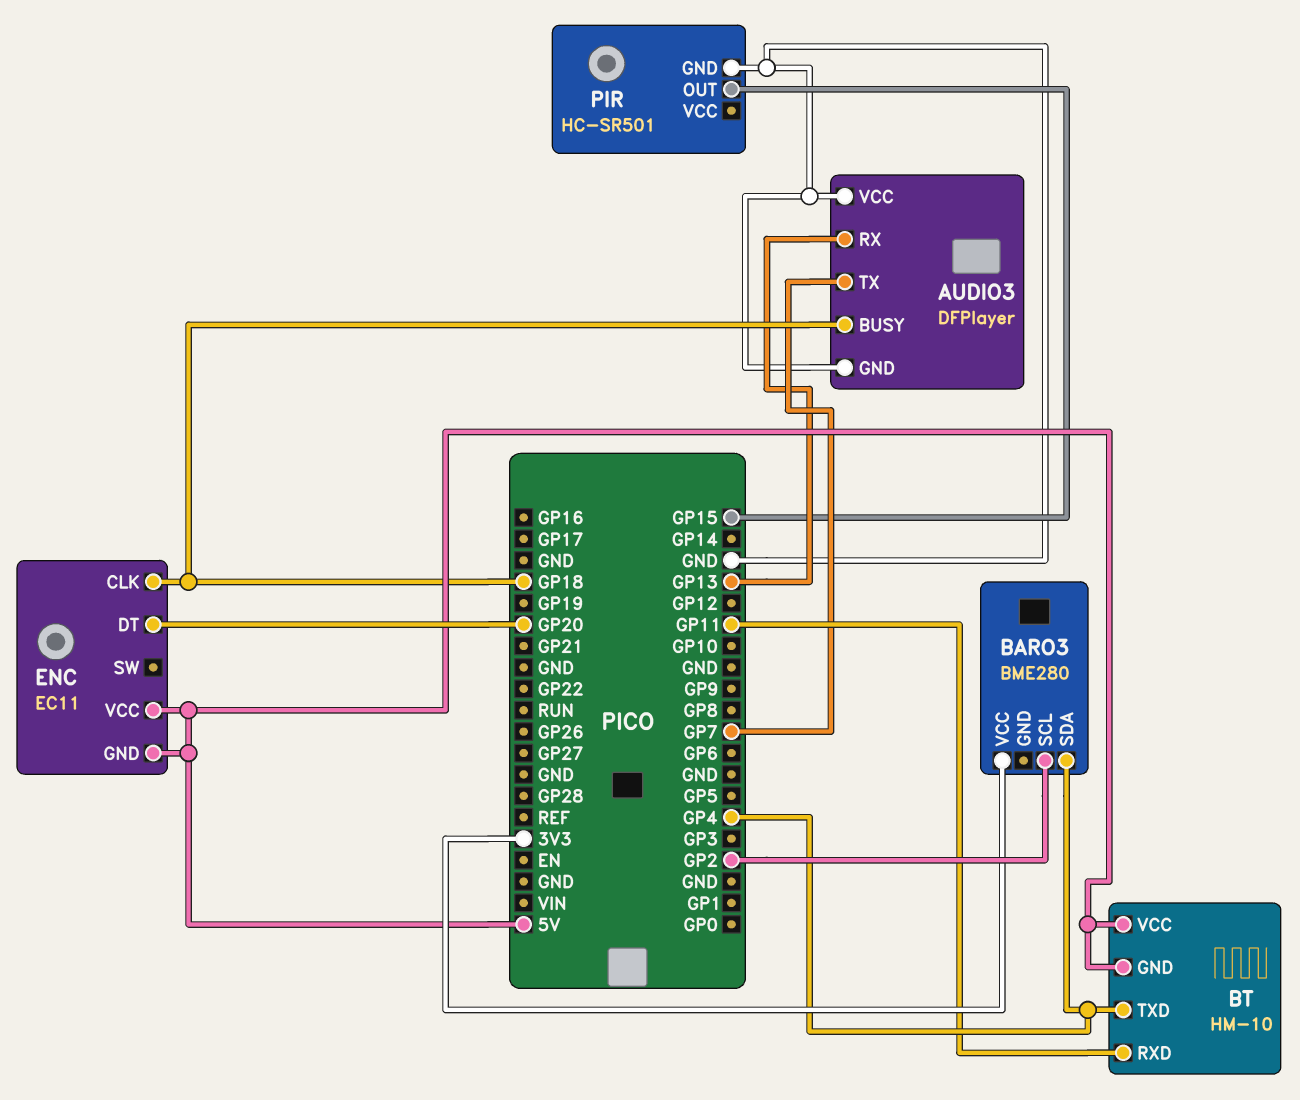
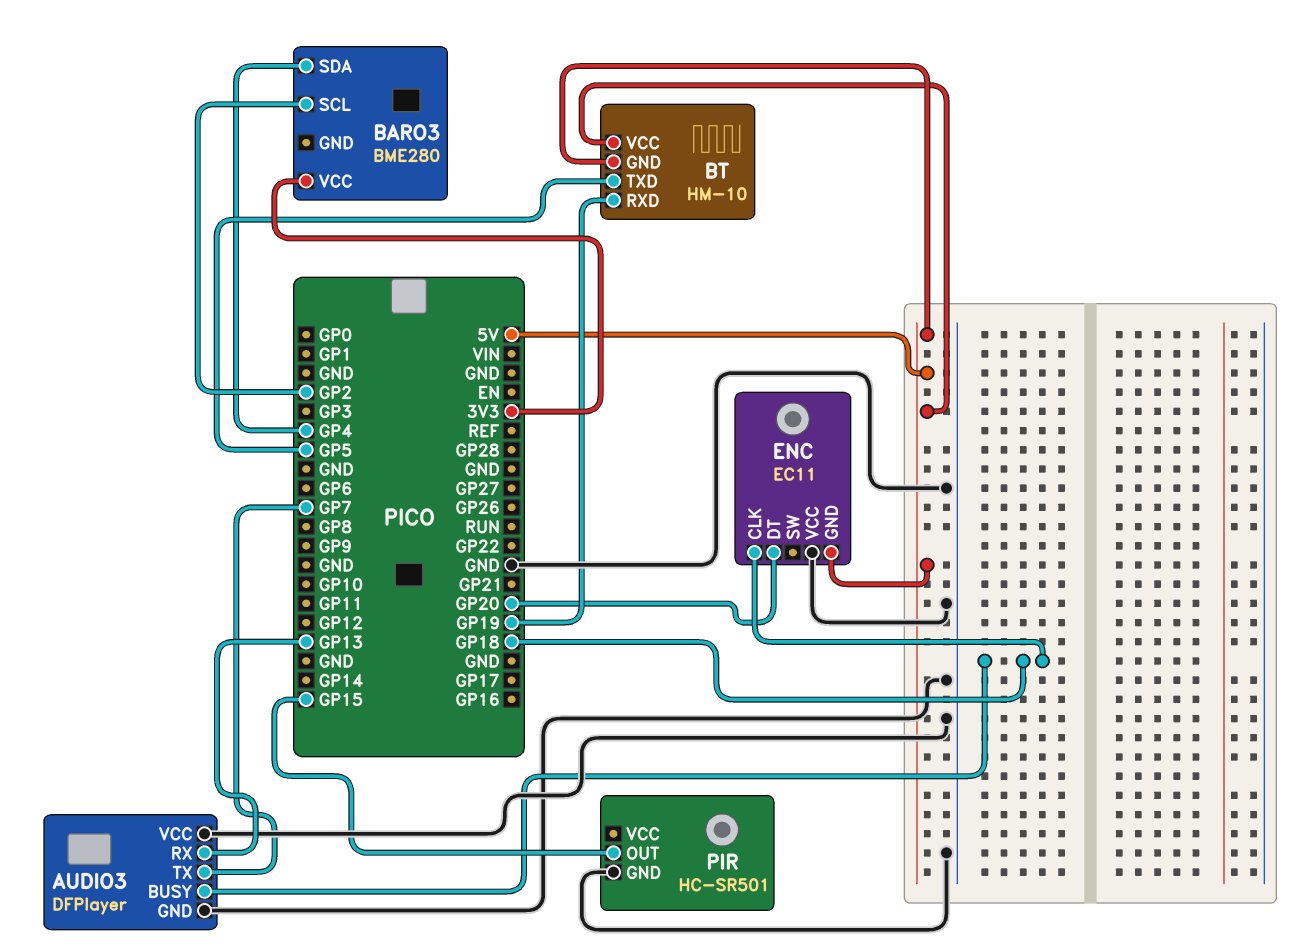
BT pin RXD: GP11 -> GP19
BT pin TXD: GP4 -> GP5
ENC pin VCC: 5V -> GND

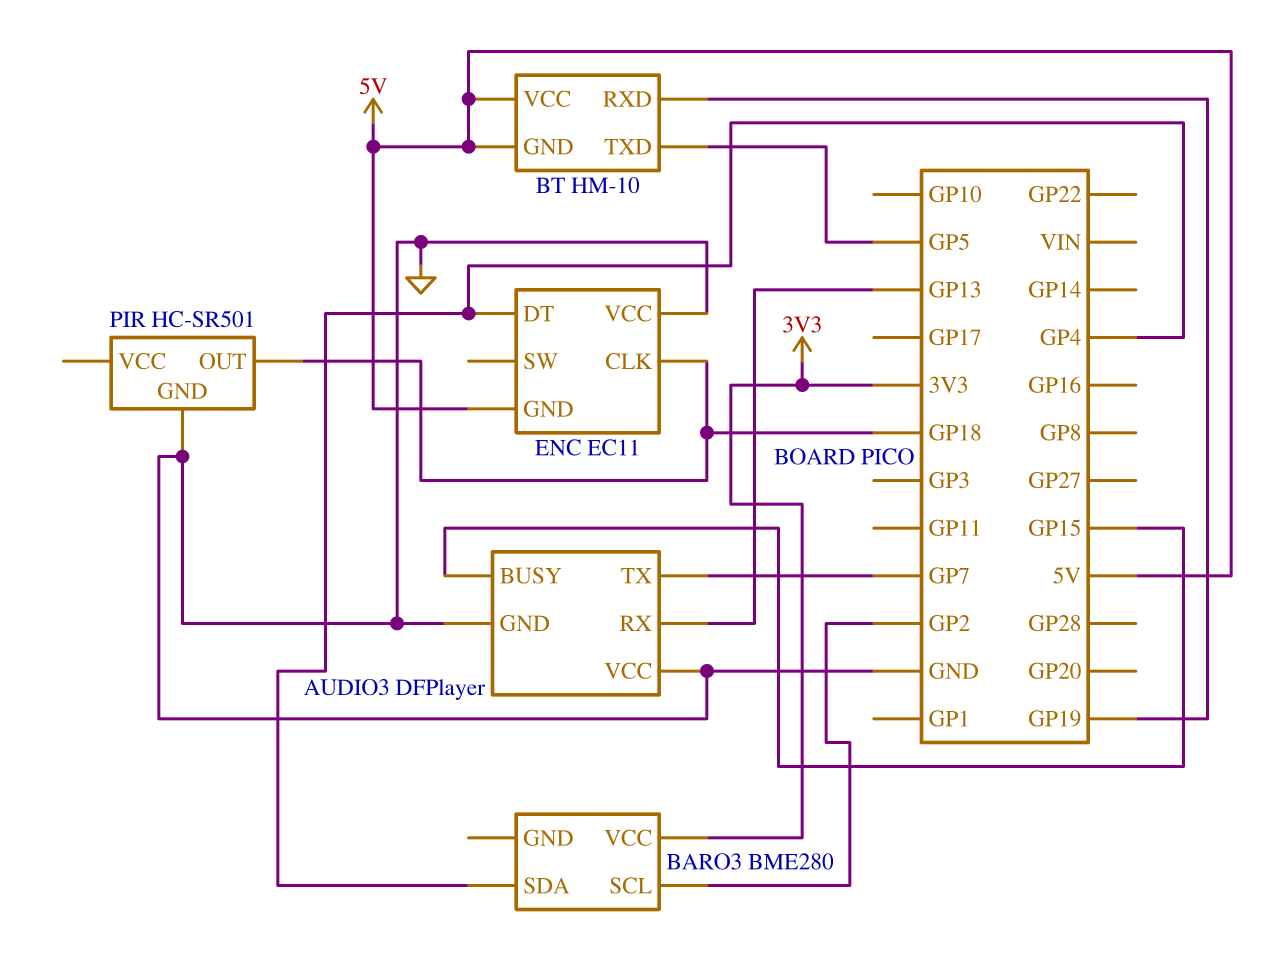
AUDIO3 pin BUSY: GP18 -> GP15
ENC pin DT: GP20 -> GP4
PIR pin OUT: GP15 -> GP18

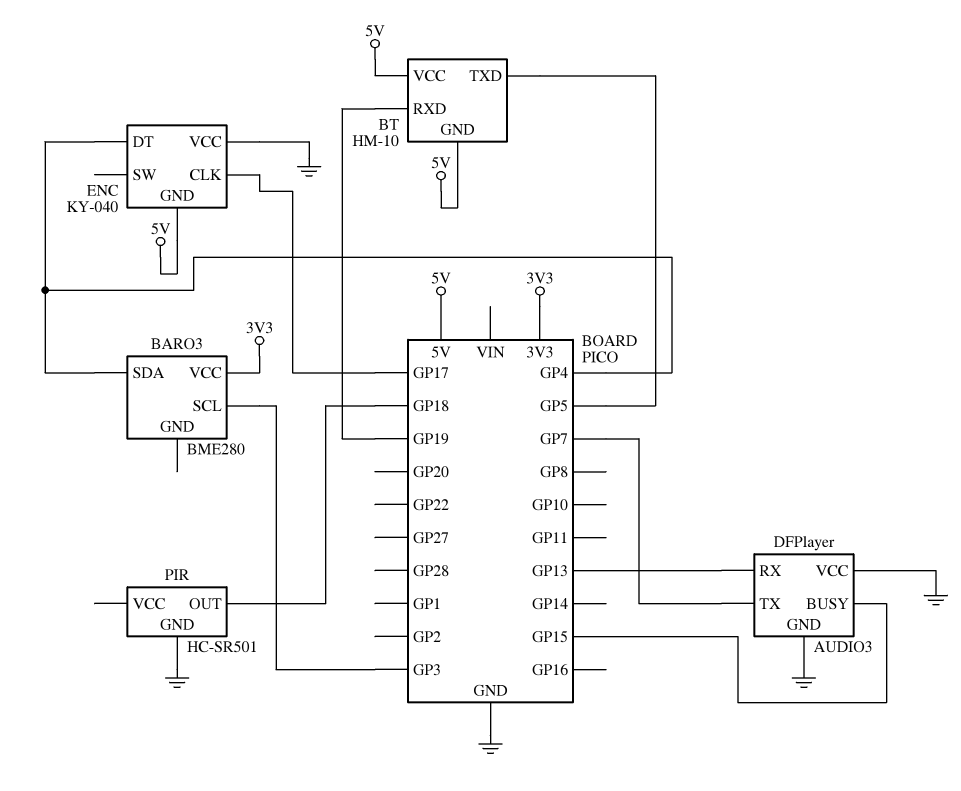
BARO3 pin SCL: GP2 -> GP3
ENC: EC11 -> KY-040
ENC pin CLK: GP18 -> GP17

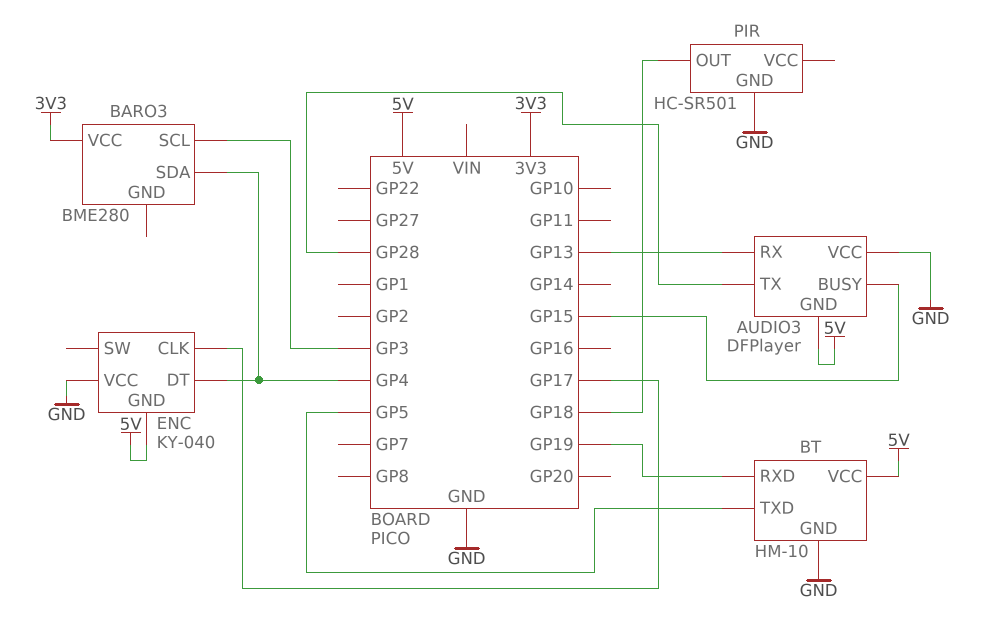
AUDIO3 pin GND: GND -> 5V
AUDIO3 pin TX: GP7 -> GP28
BT pin GND: 5V -> GND

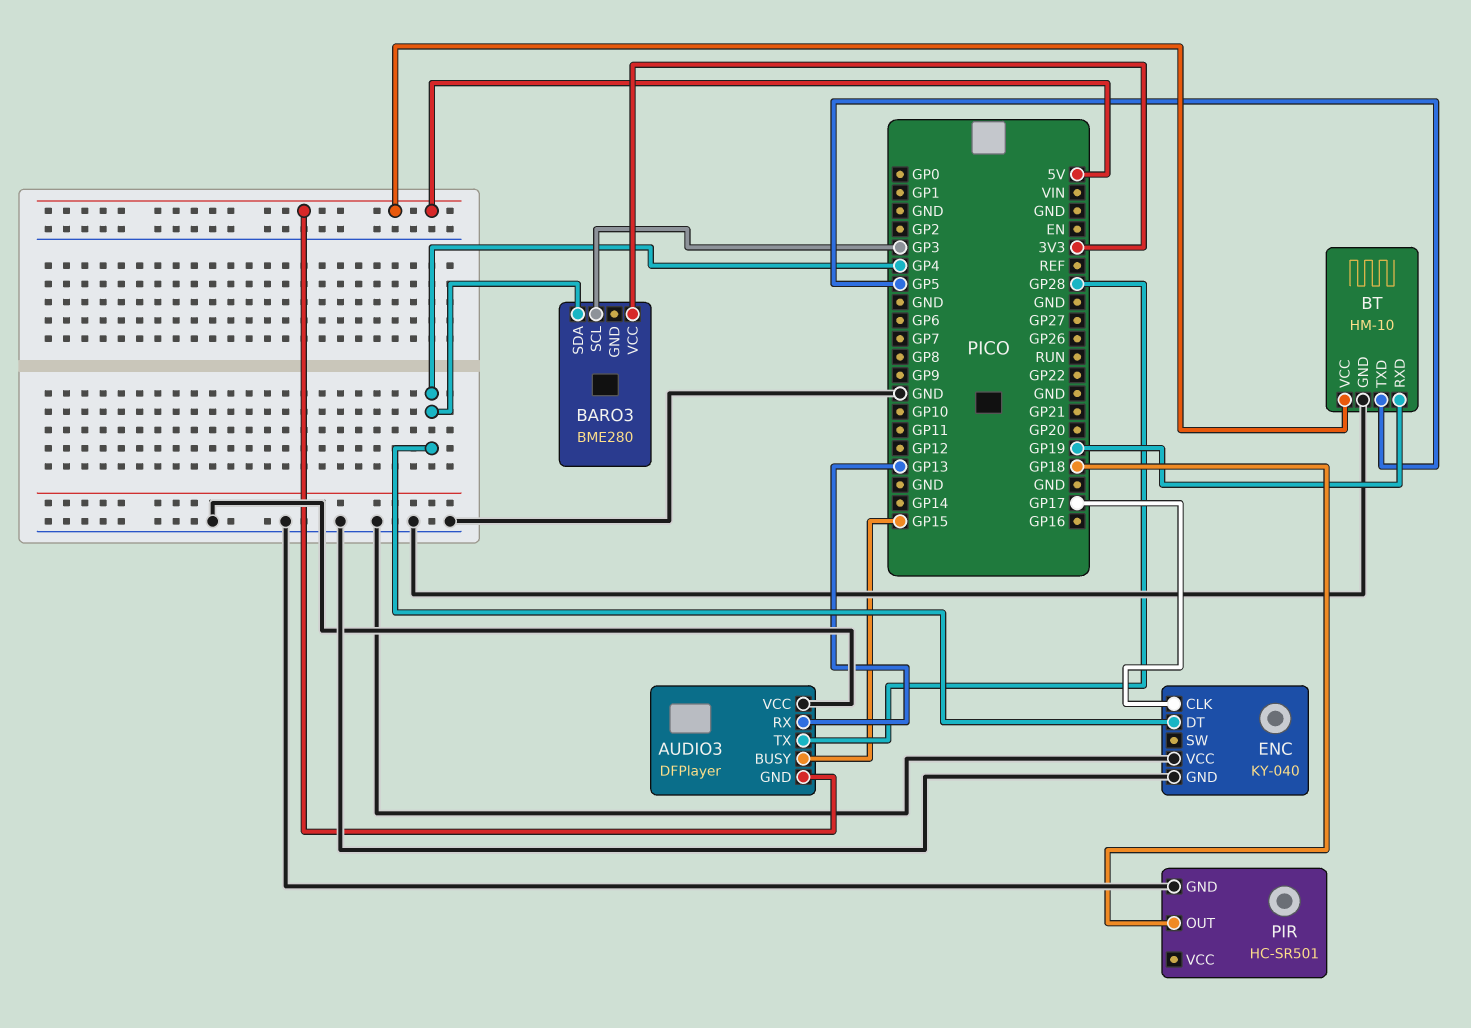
ENC pin GND: 5V -> GND

